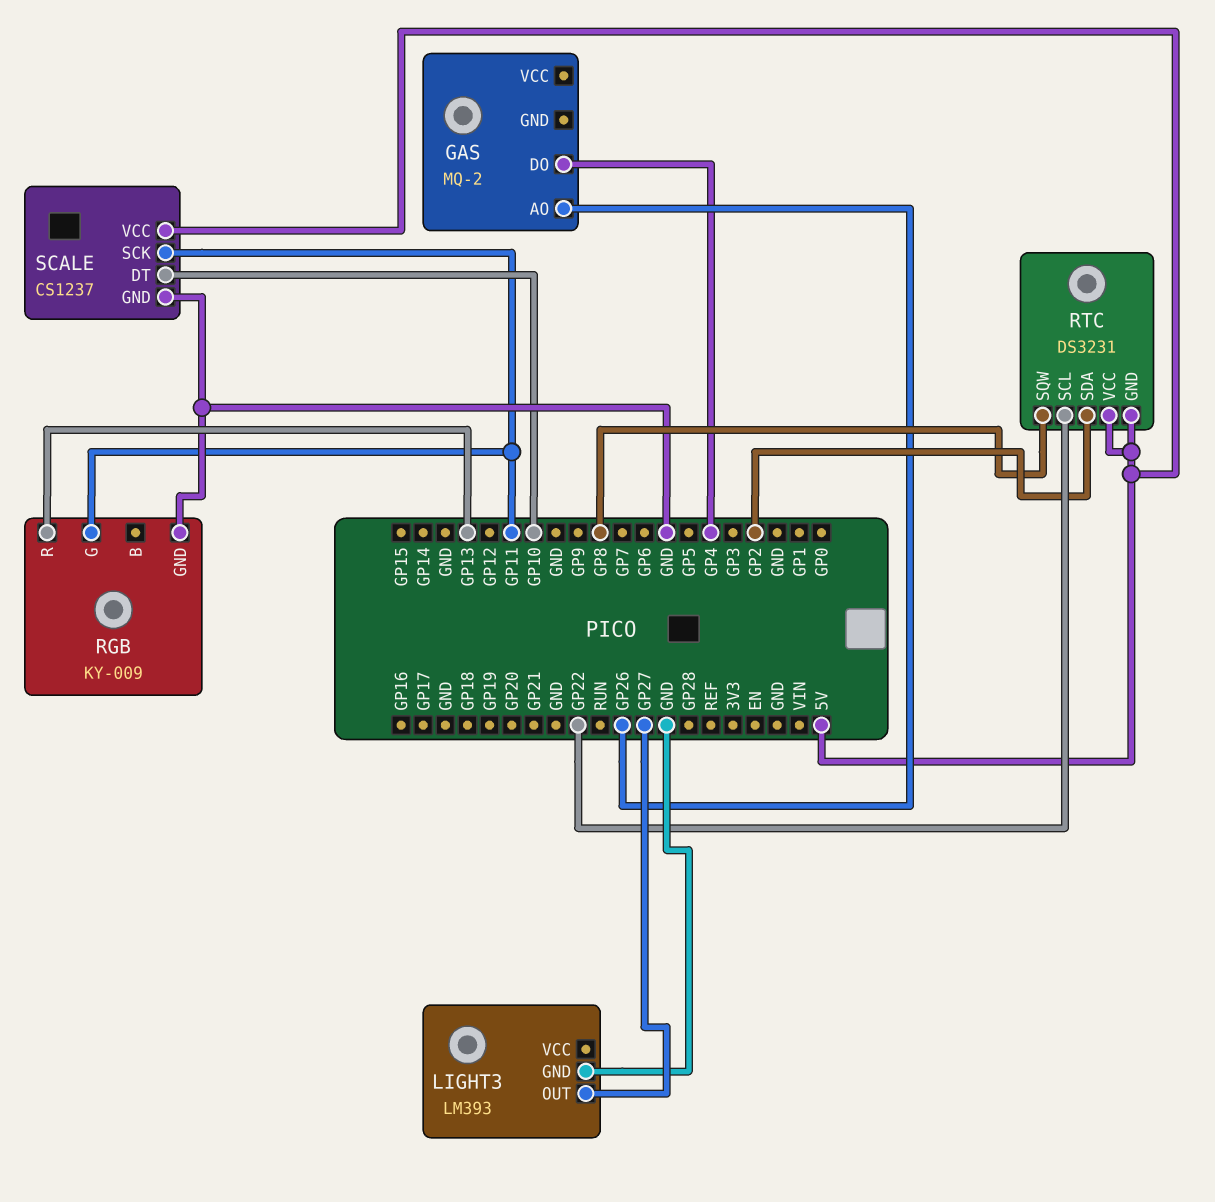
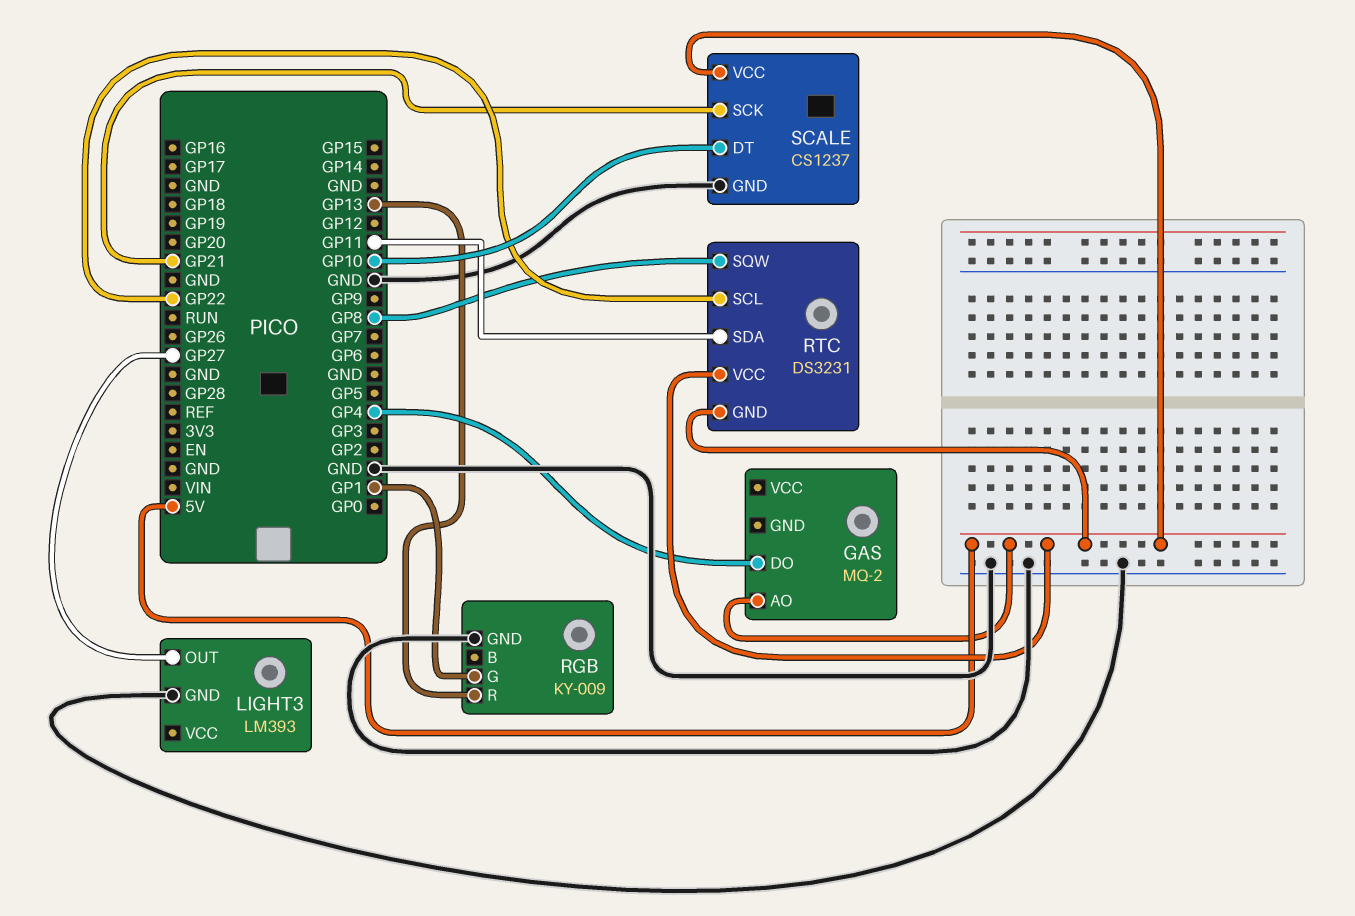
GAS pin AO: GP26 -> 5V
RGB pin G: GP11 -> GP1
RTC pin SDA: GP2 -> GP11
SCALE pin SCK: GP11 -> GP21

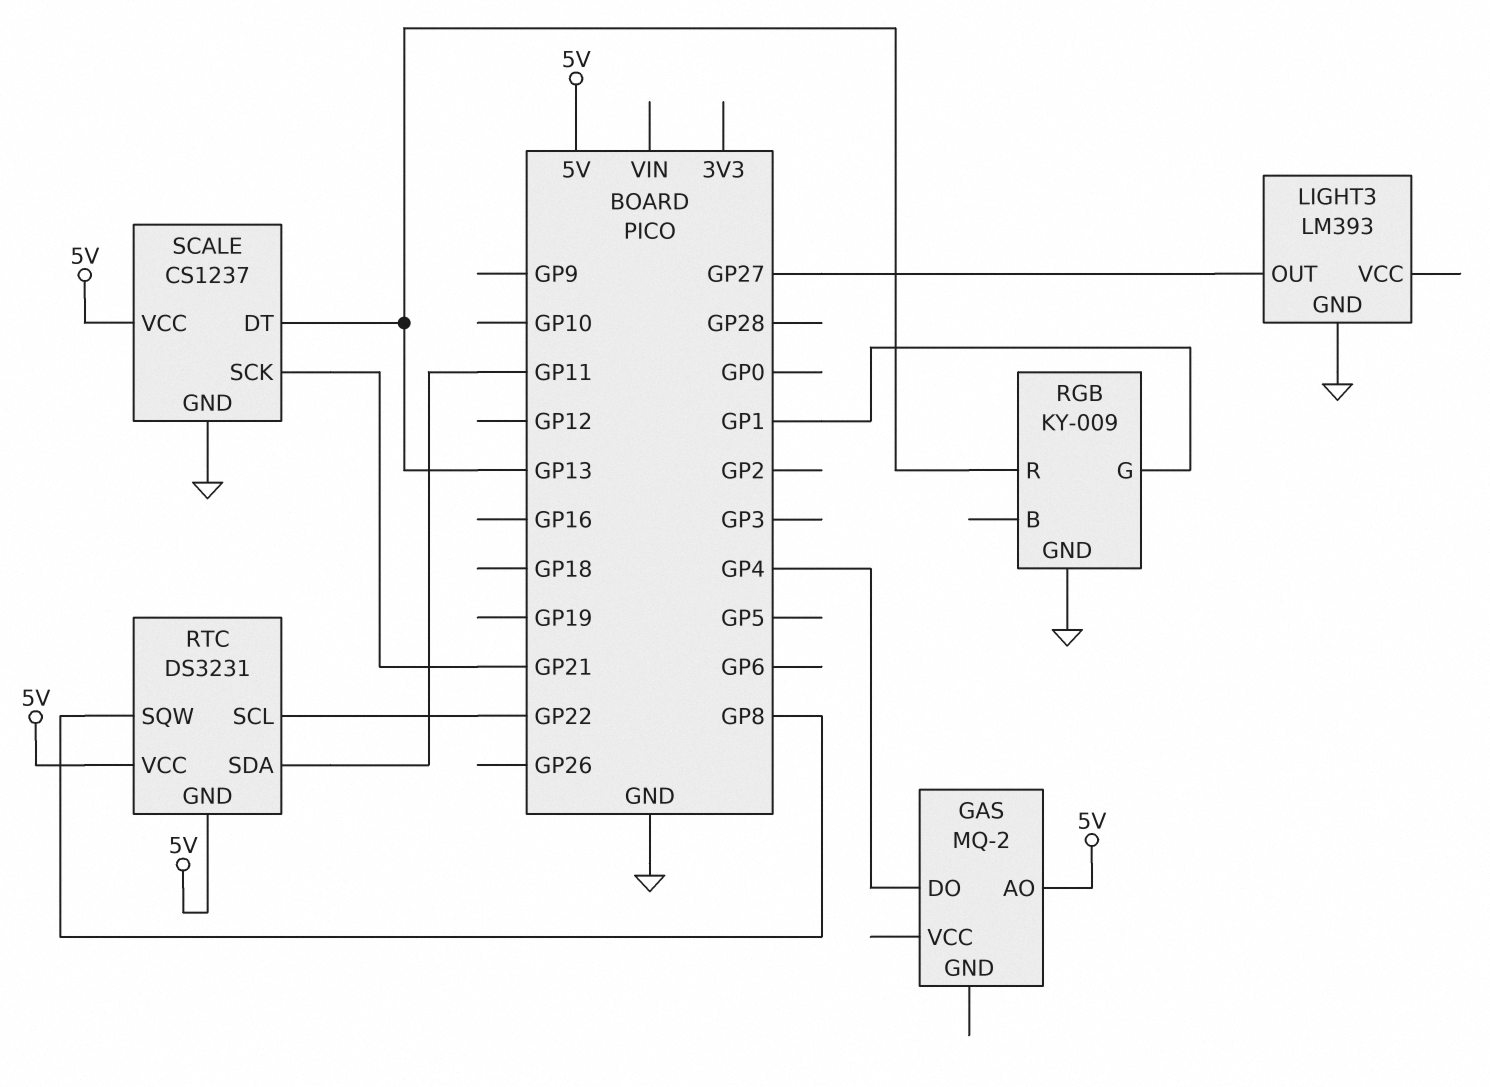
SCALE pin DT: GP10 -> GP13

